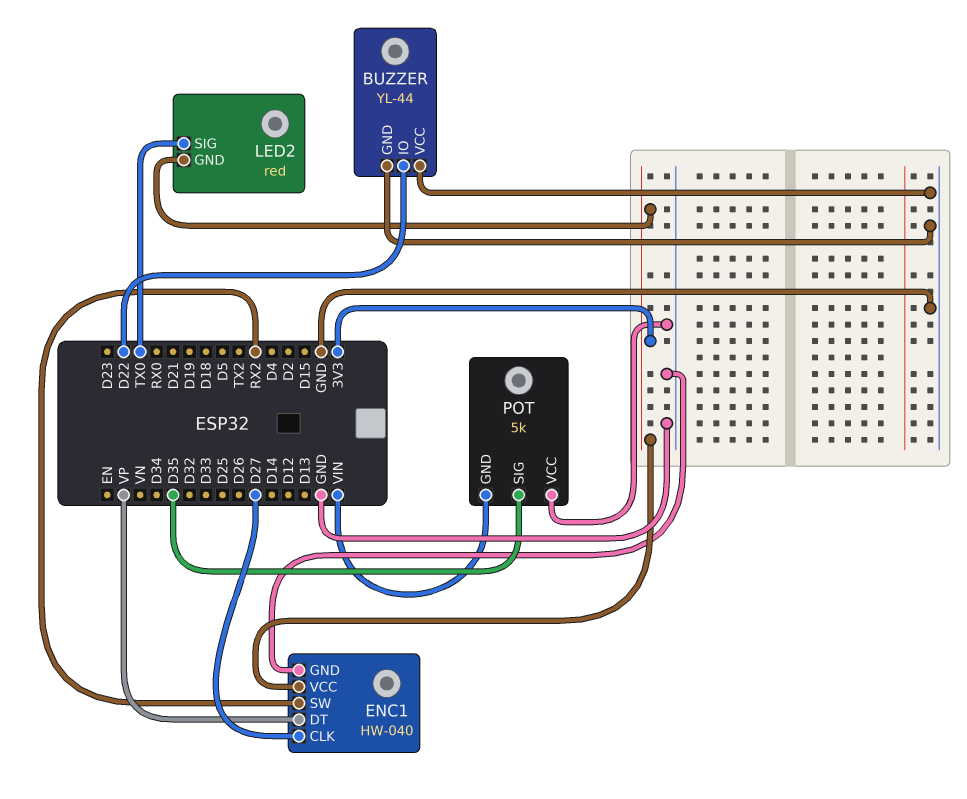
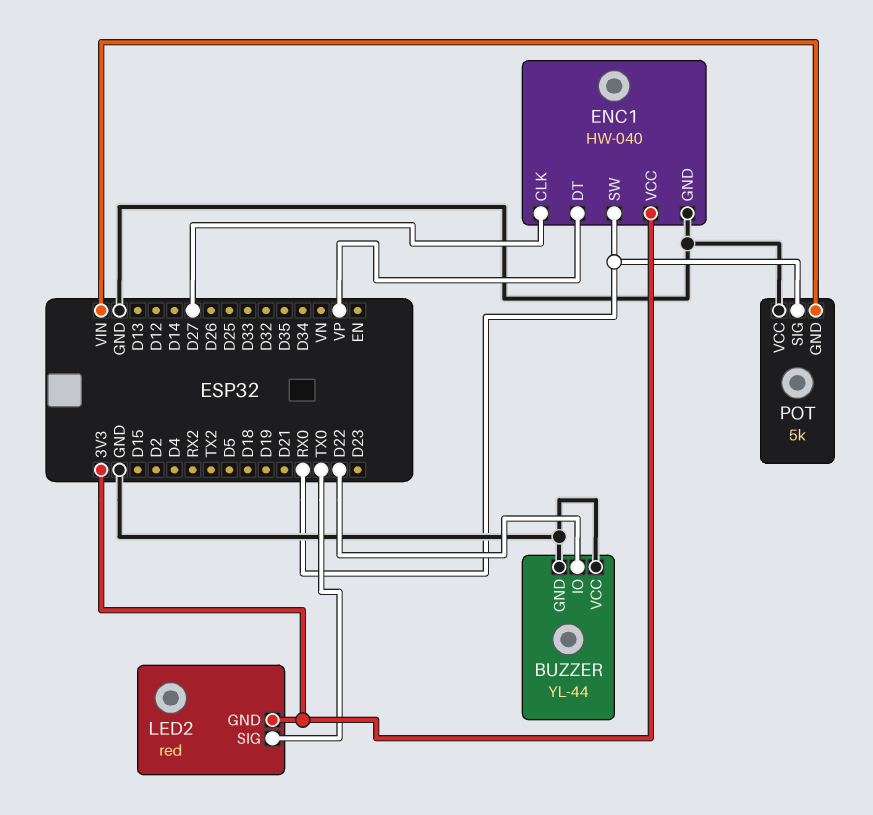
ENC1 pin SW: RX2 -> RX0
POT pin SIG: D35 -> RX0

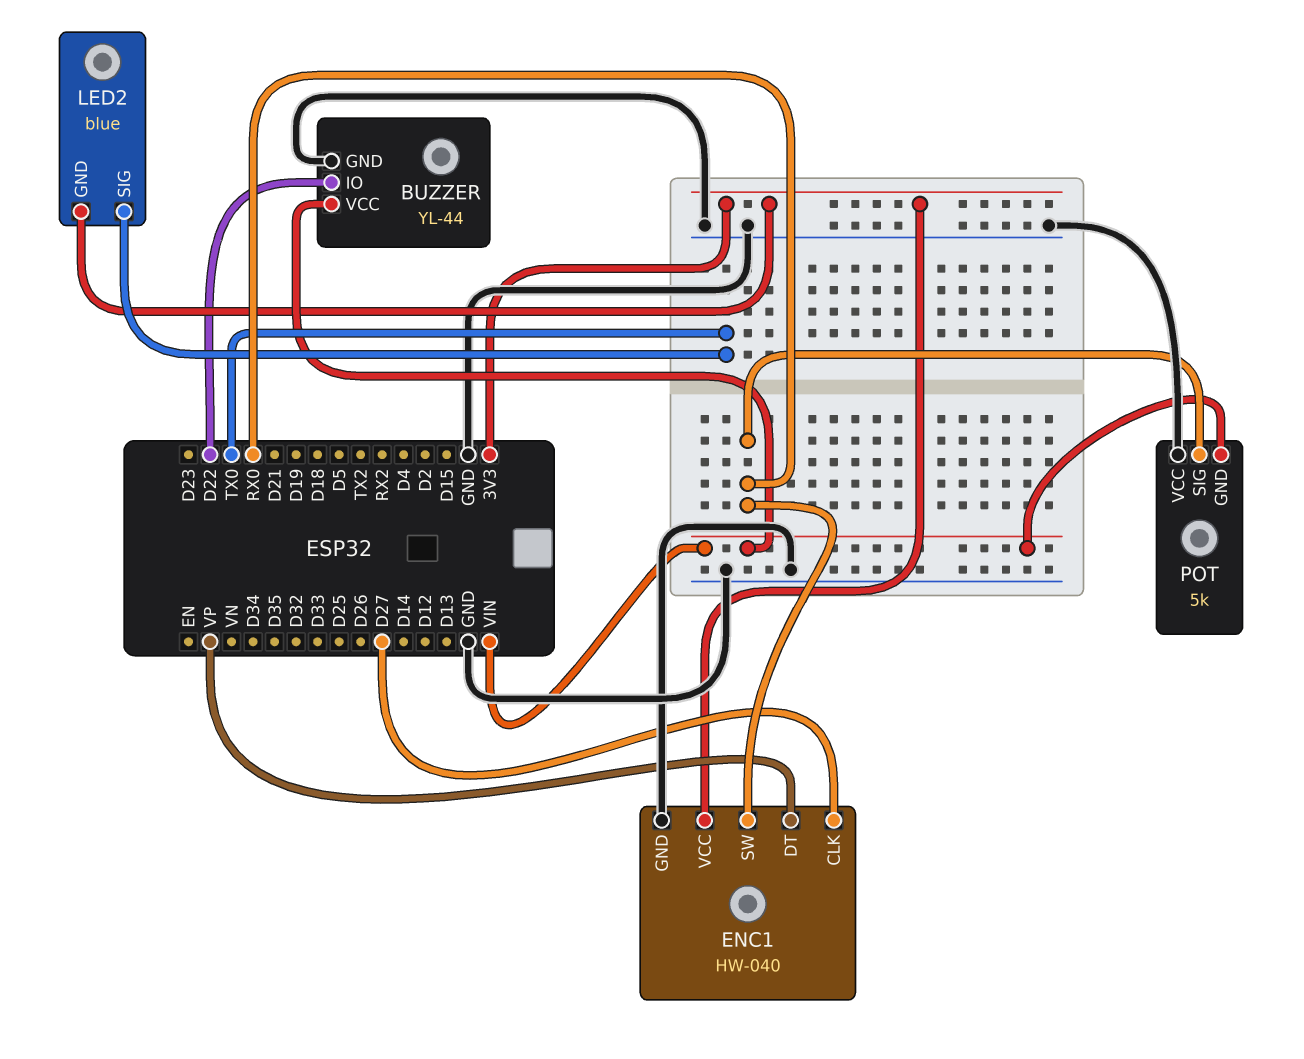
BUZZER pin VCC: GND -> VIN
LED2: red -> blue

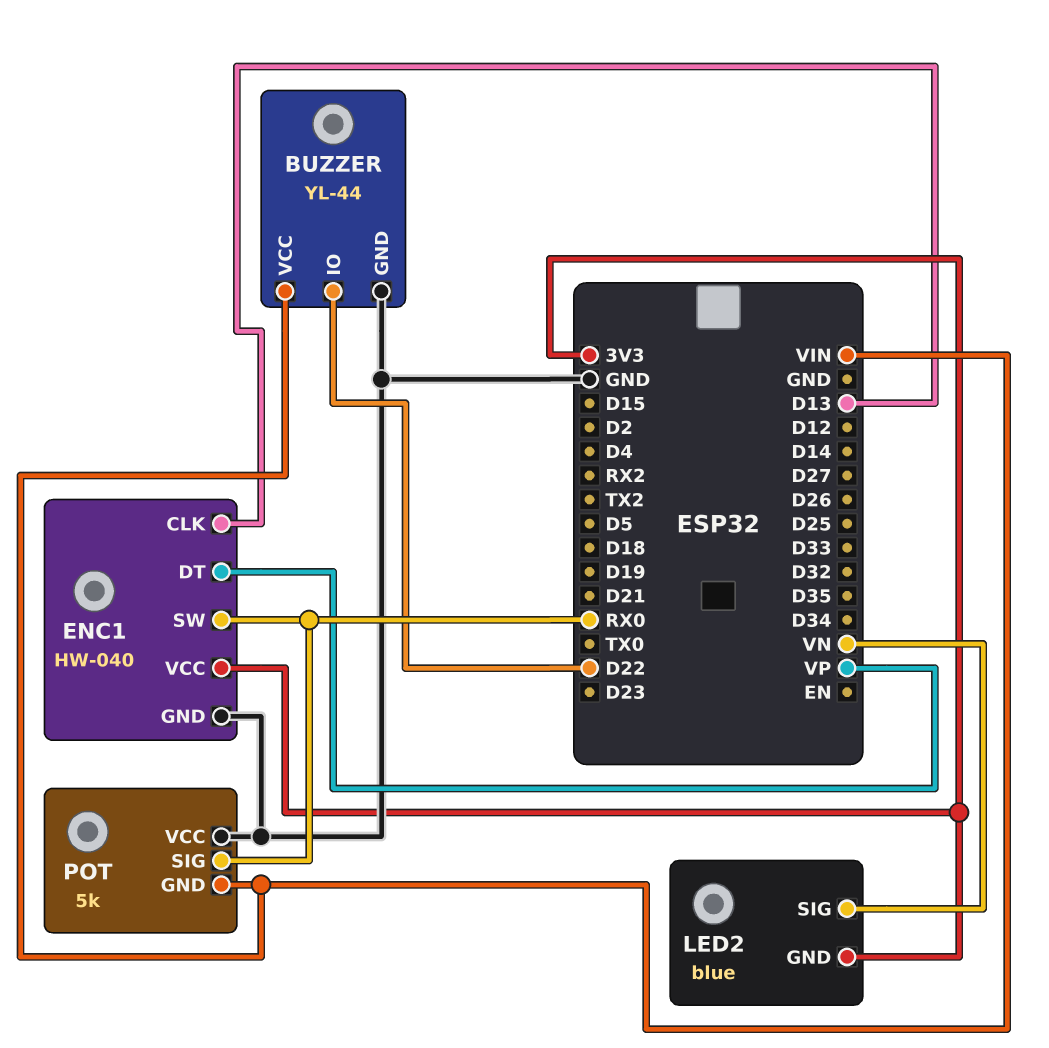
ENC1 pin CLK: D27 -> D13
LED2 pin SIG: TX0 -> VN

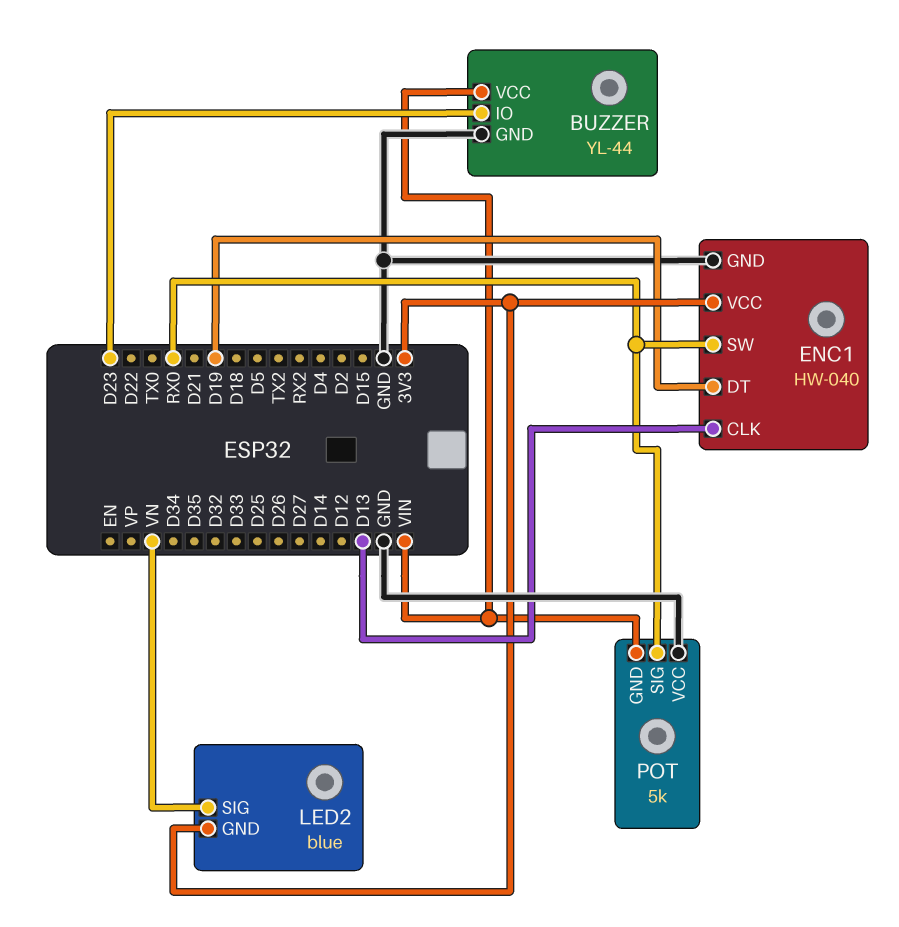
BUZZER pin IO: D22 -> D23
ENC1 pin DT: VP -> D19

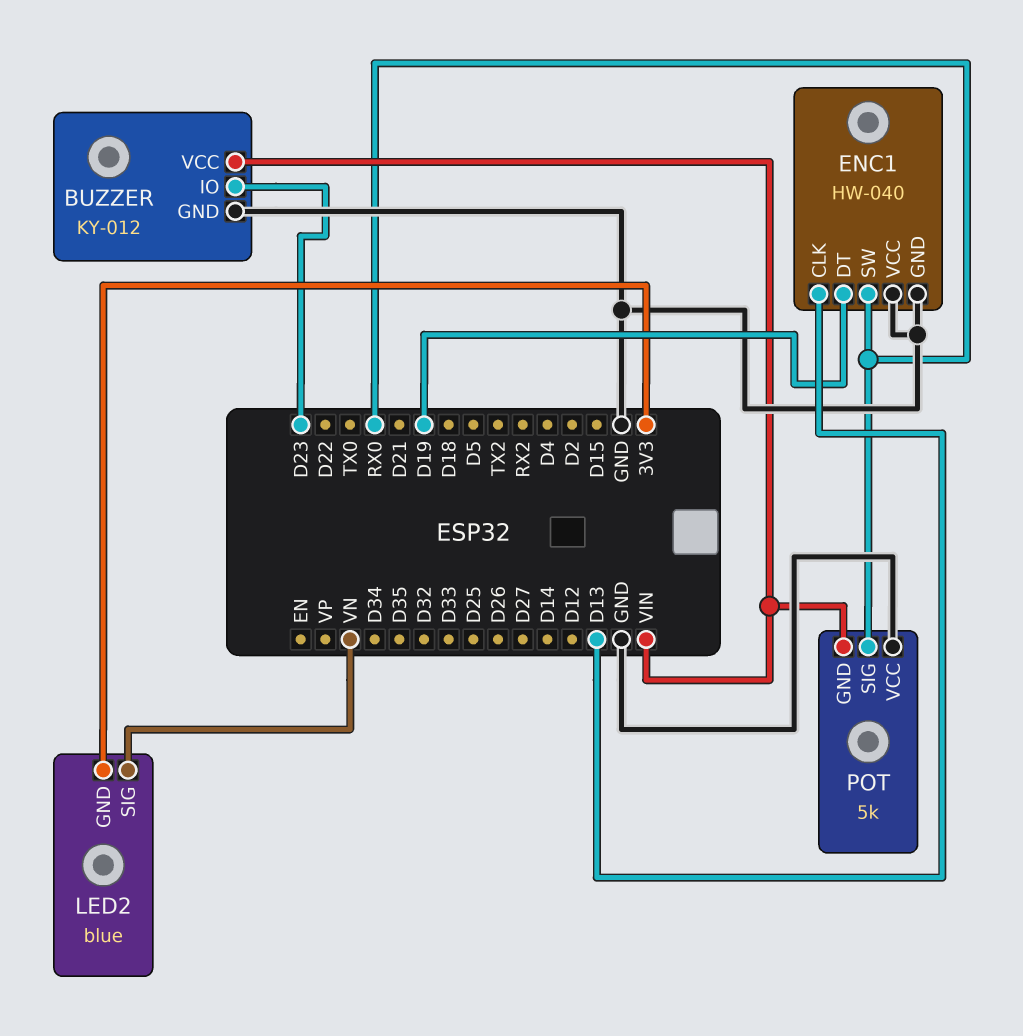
BUZZER: YL-44 -> KY-012
ENC1 pin VCC: 3V3 -> GND

